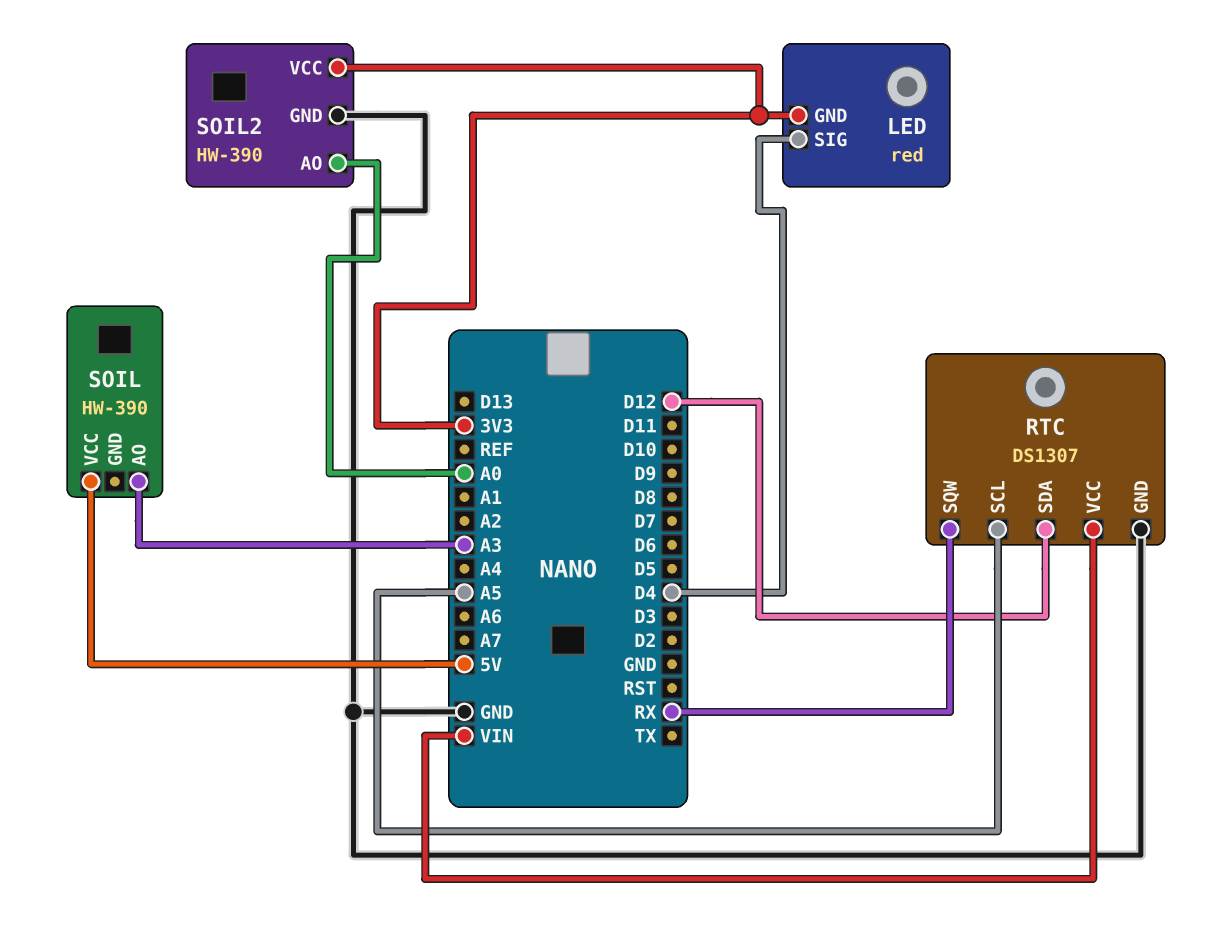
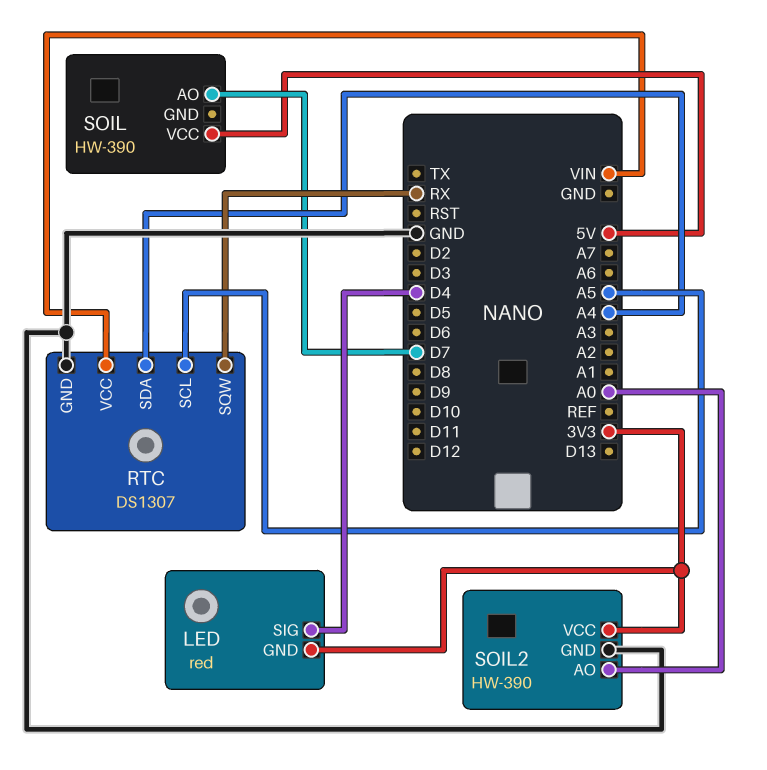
RTC pin SDA: D12 -> A4
SOIL pin AO: A3 -> D7

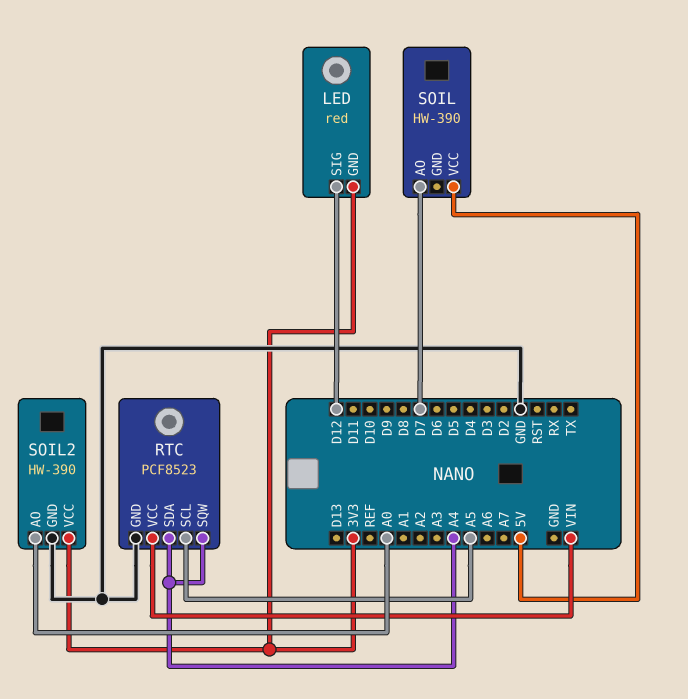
LED pin SIG: D4 -> D12
RTC: DS1307 -> PCF8523
RTC pin SQW: RX -> A4

